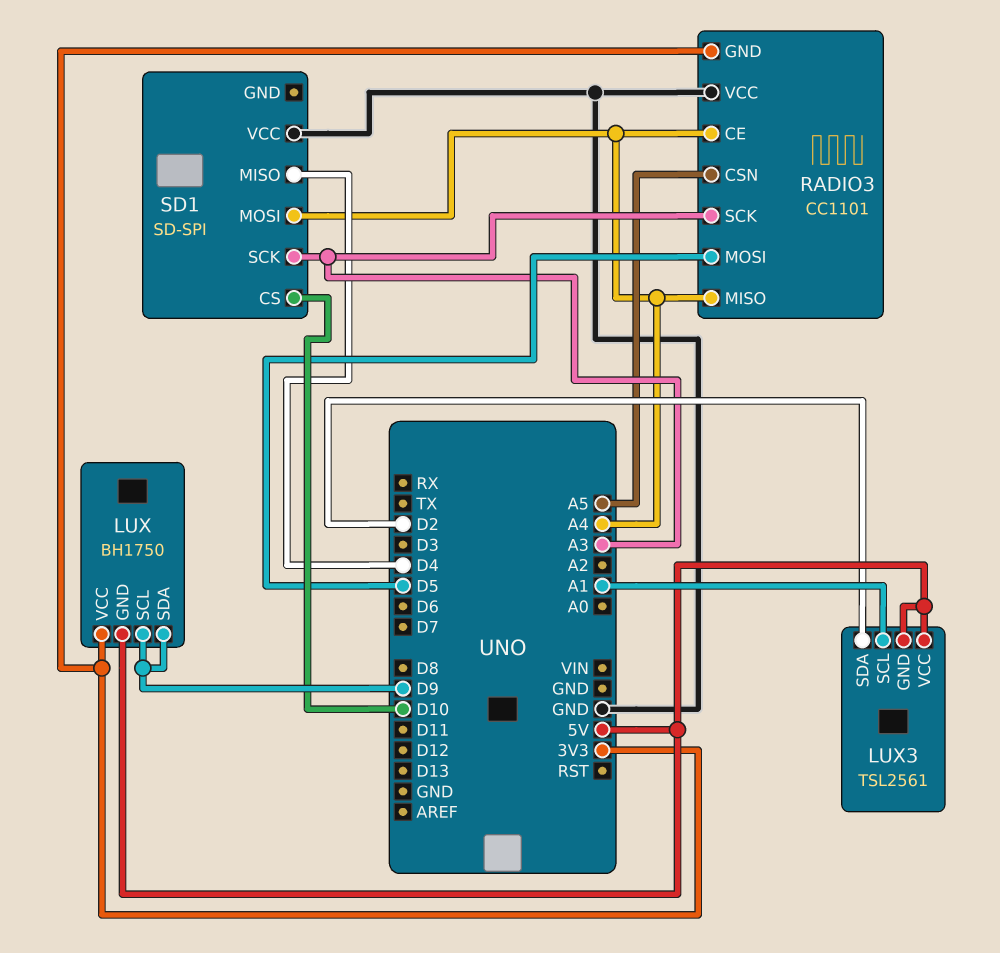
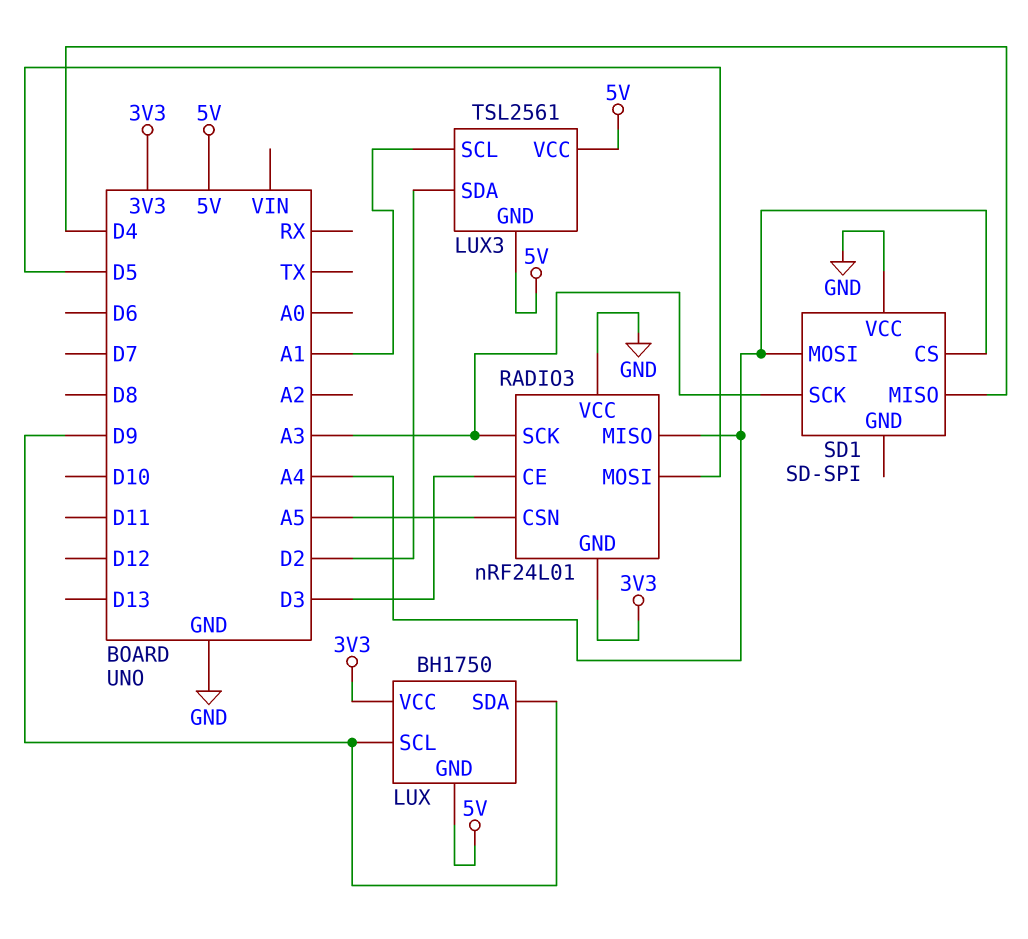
RADIO3: CC1101 -> nRF24L01
RADIO3 pin CE: A4 -> D3
SD1 pin CS: D10 -> A4

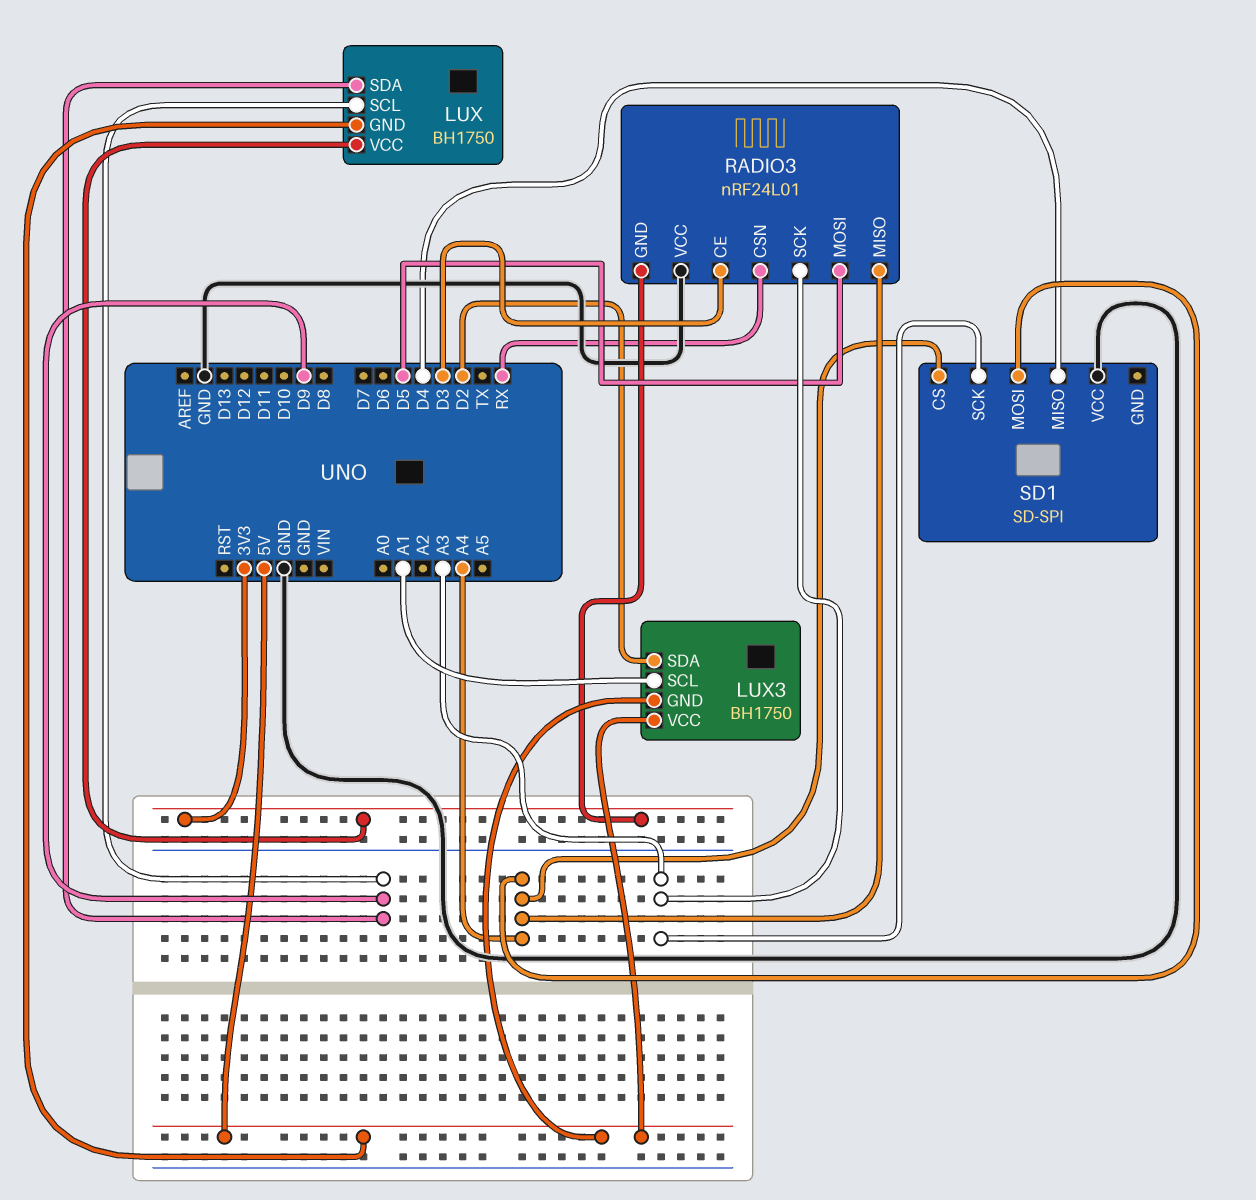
LUX3: TSL2561 -> BH1750
RADIO3 pin CSN: A5 -> RX

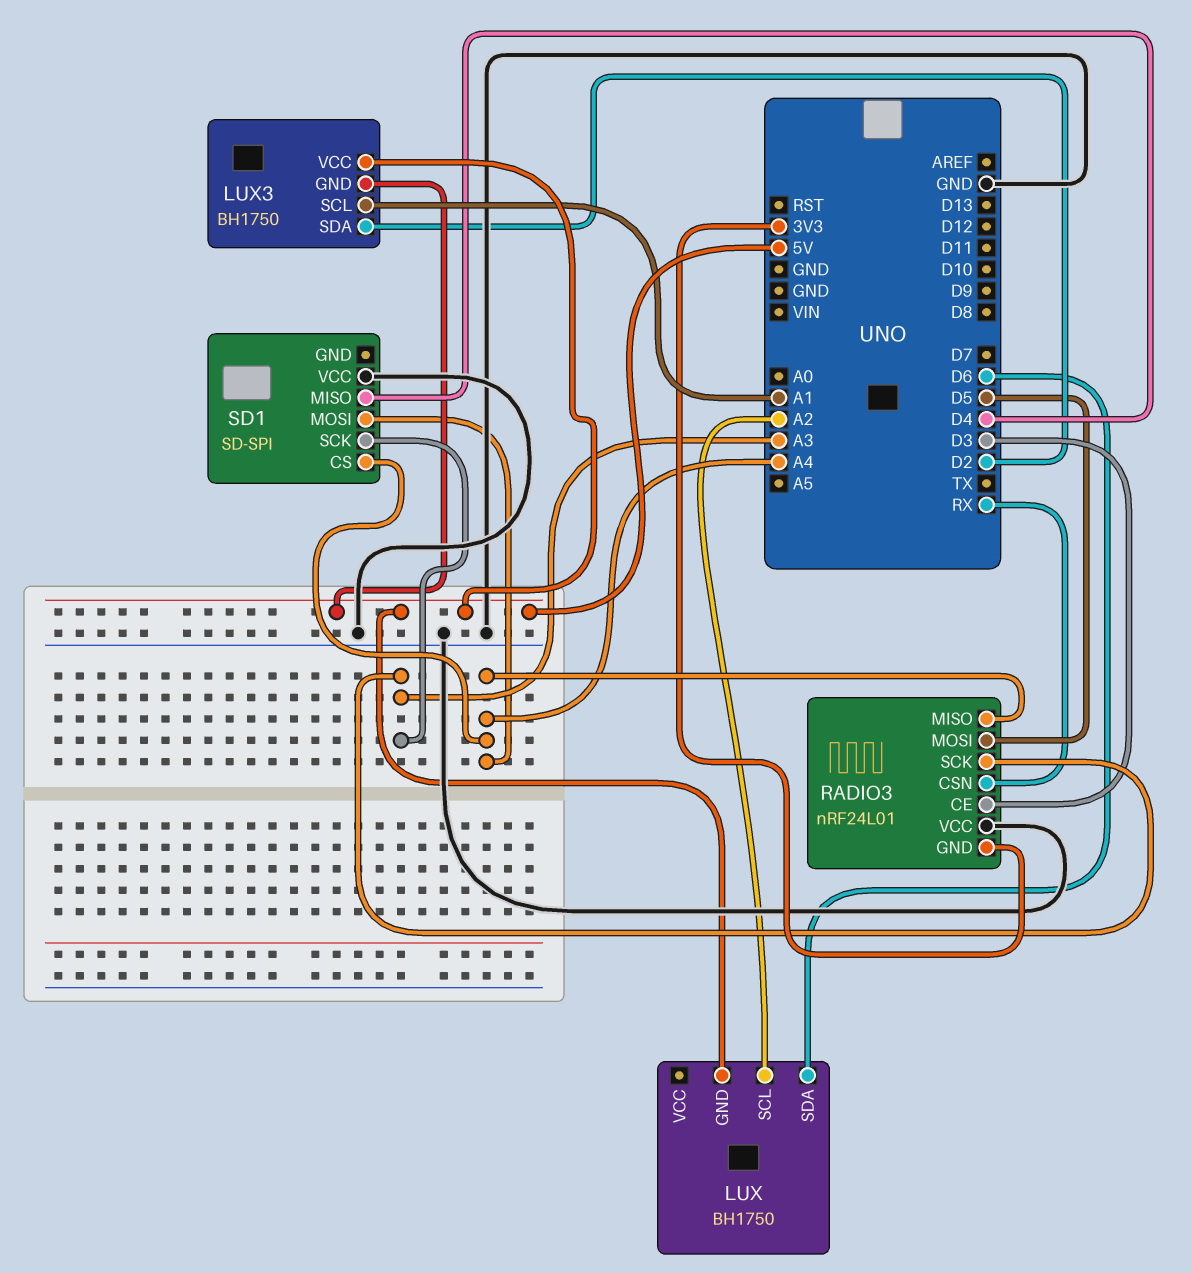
LUX pin SCL: D9 -> A2
LUX pin SDA: D9 -> D6
LUX pin VCC: 3V3 -> none

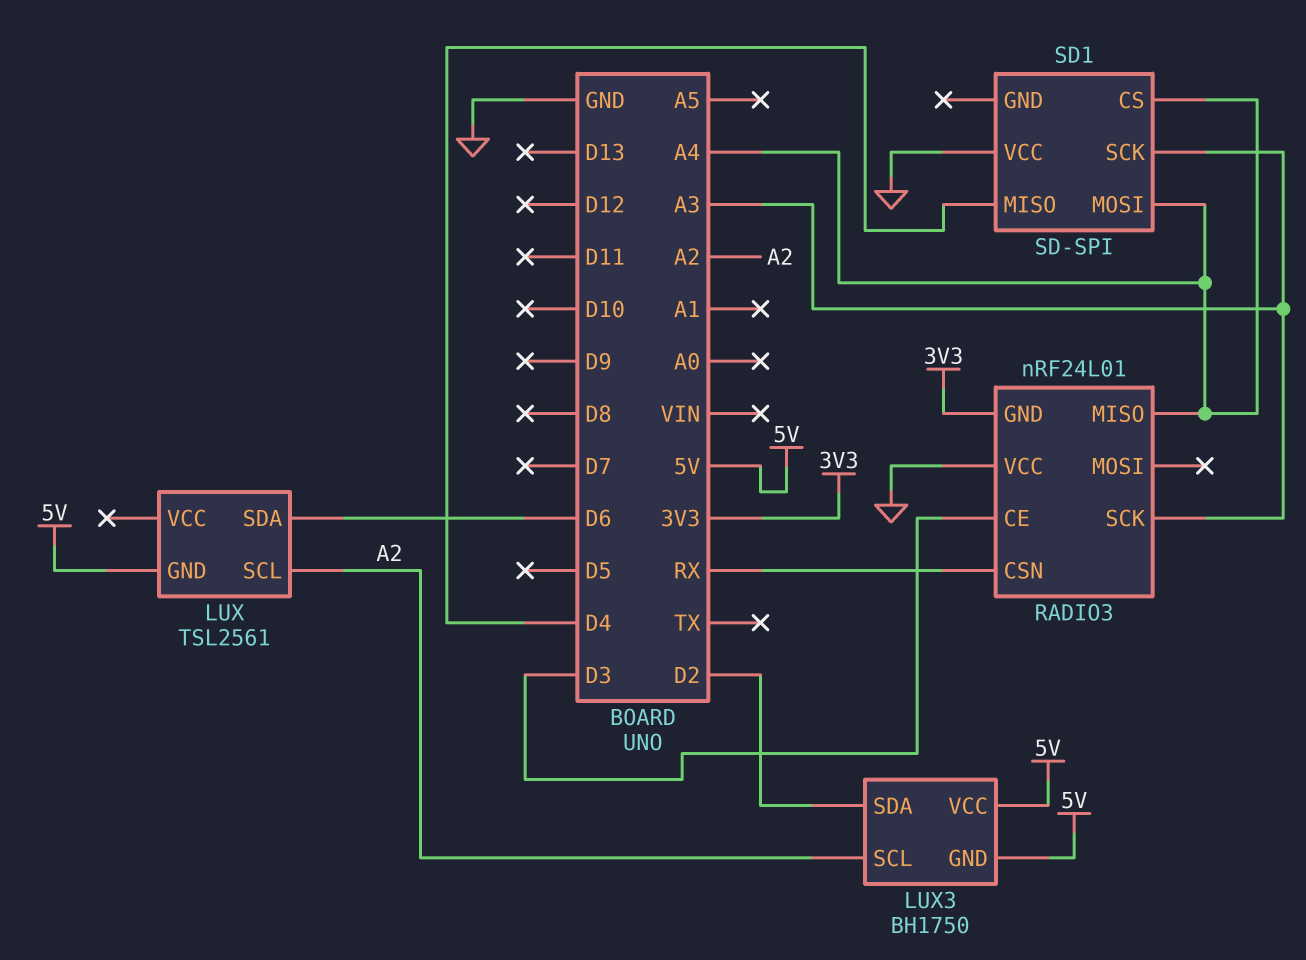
LUX: BH1750 -> TSL2561
LUX3 pin SCL: A1 -> A2
RADIO3 pin MOSI: D5 -> none

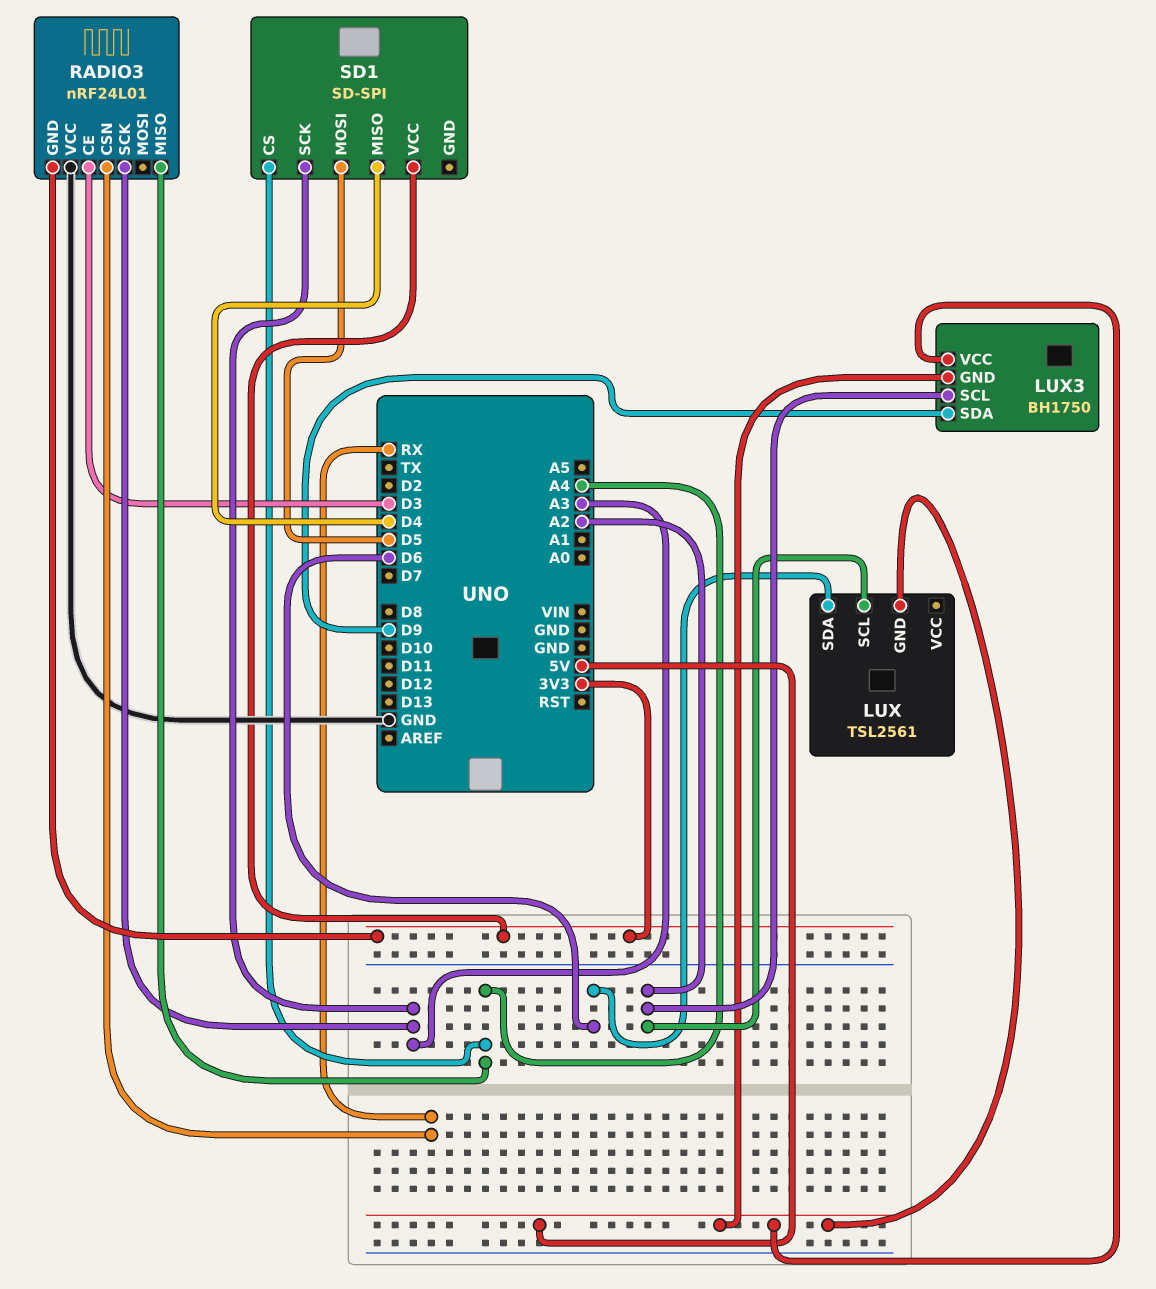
LUX3 pin SDA: D2 -> D9
SD1 pin MOSI: A4 -> D5
SD1 pin VCC: GND -> 3V3

